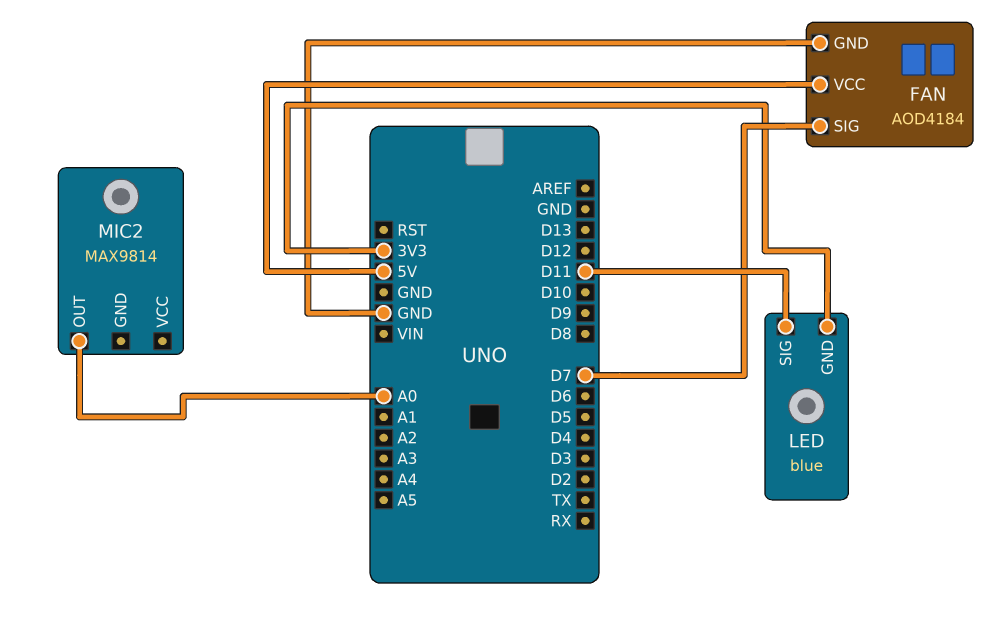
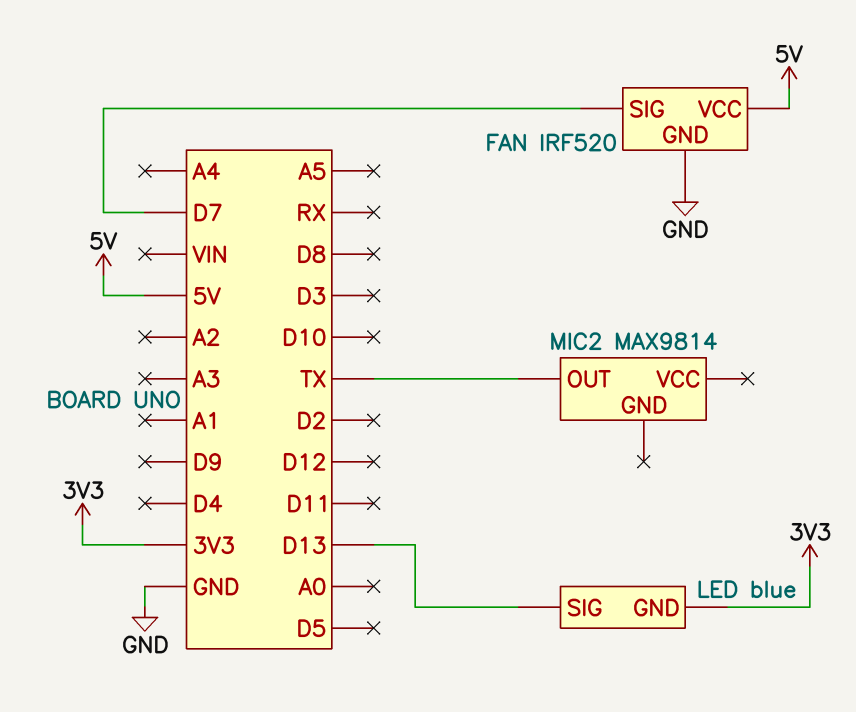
FAN: AOD4184 -> IRF520
LED pin SIG: D11 -> D13
MIC2 pin OUT: A0 -> TX

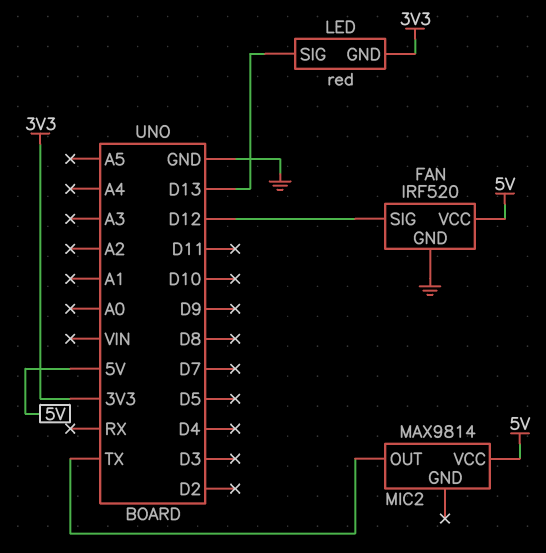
FAN pin SIG: D7 -> D12
LED: blue -> red
MIC2 pin VCC: none -> 5V

